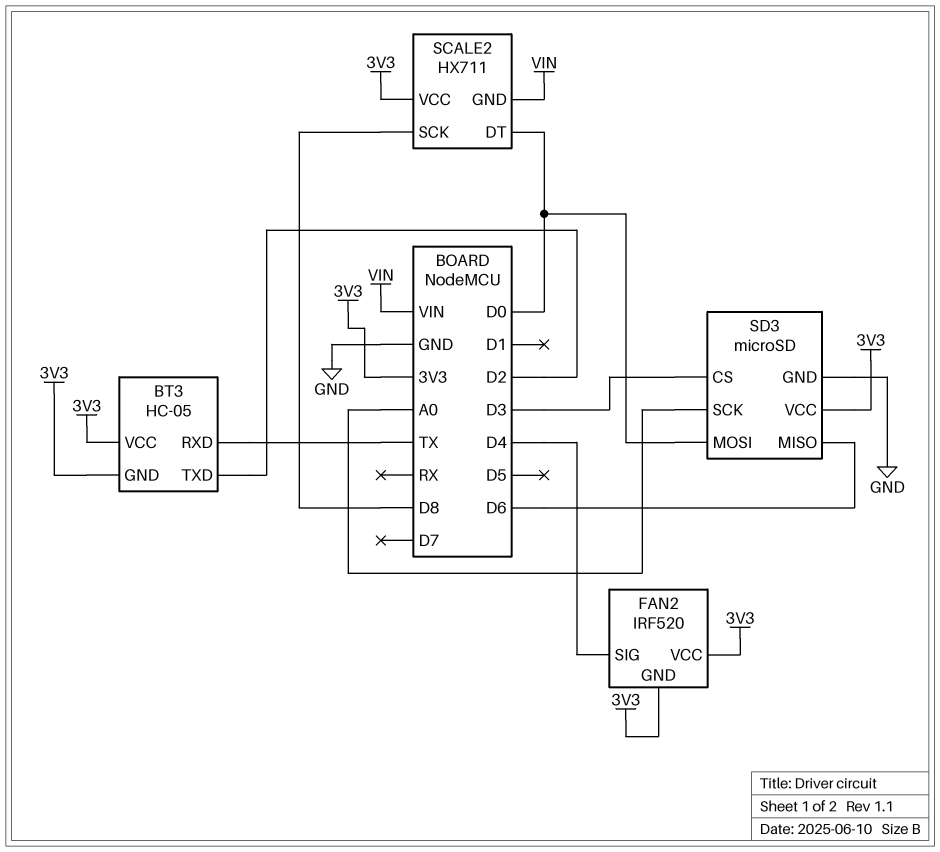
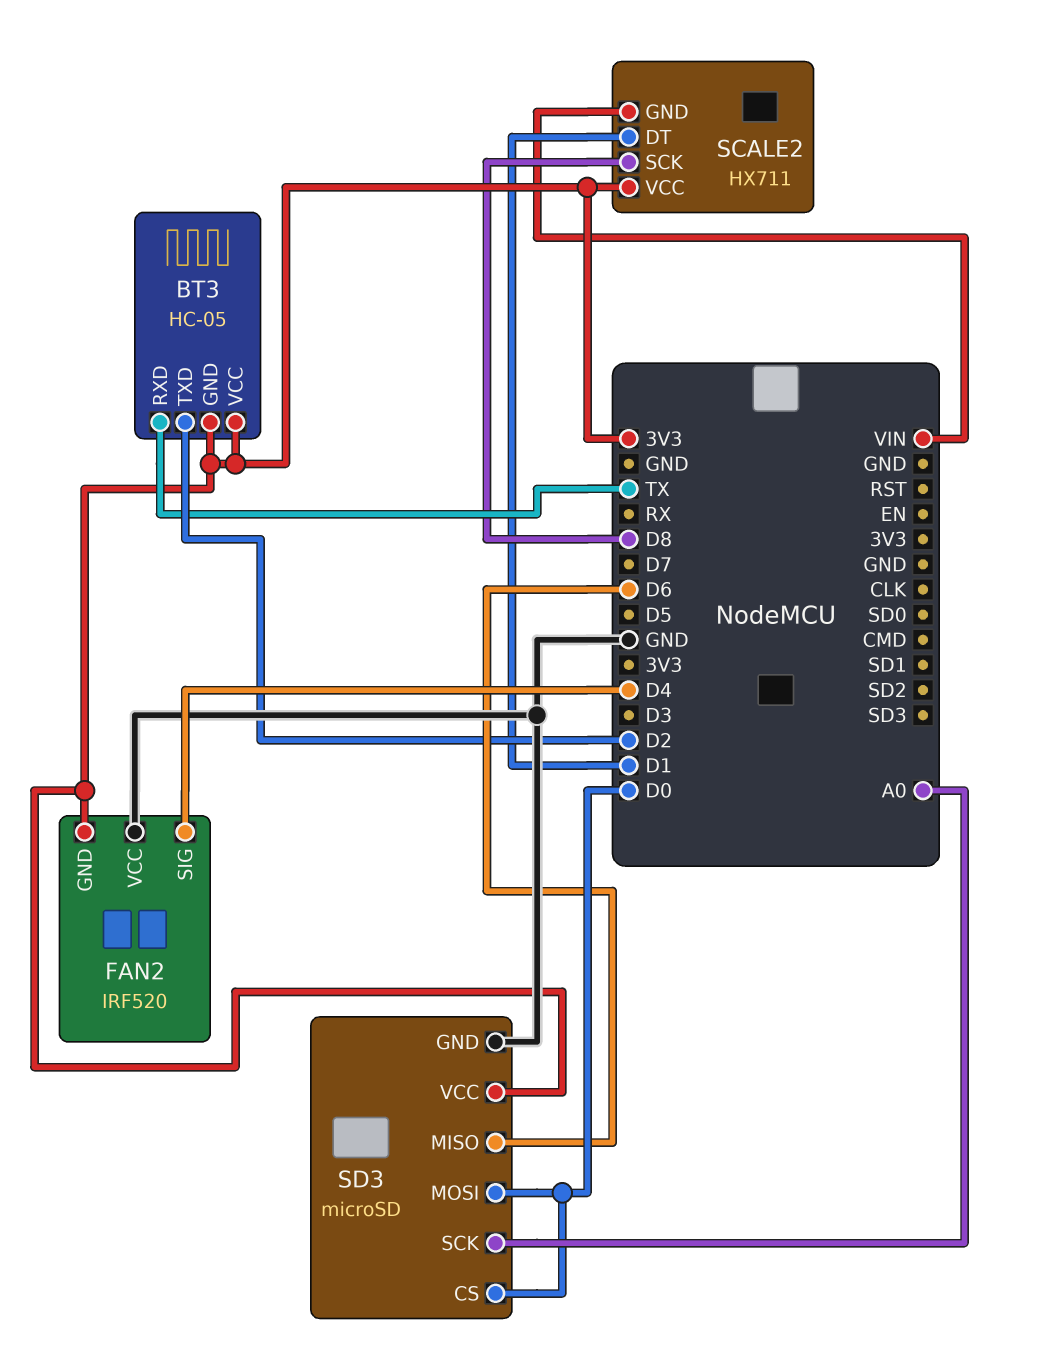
FAN2 pin VCC: 3V3 -> GND
SCALE2 pin DT: D0 -> D1
SD3 pin CS: D3 -> D0

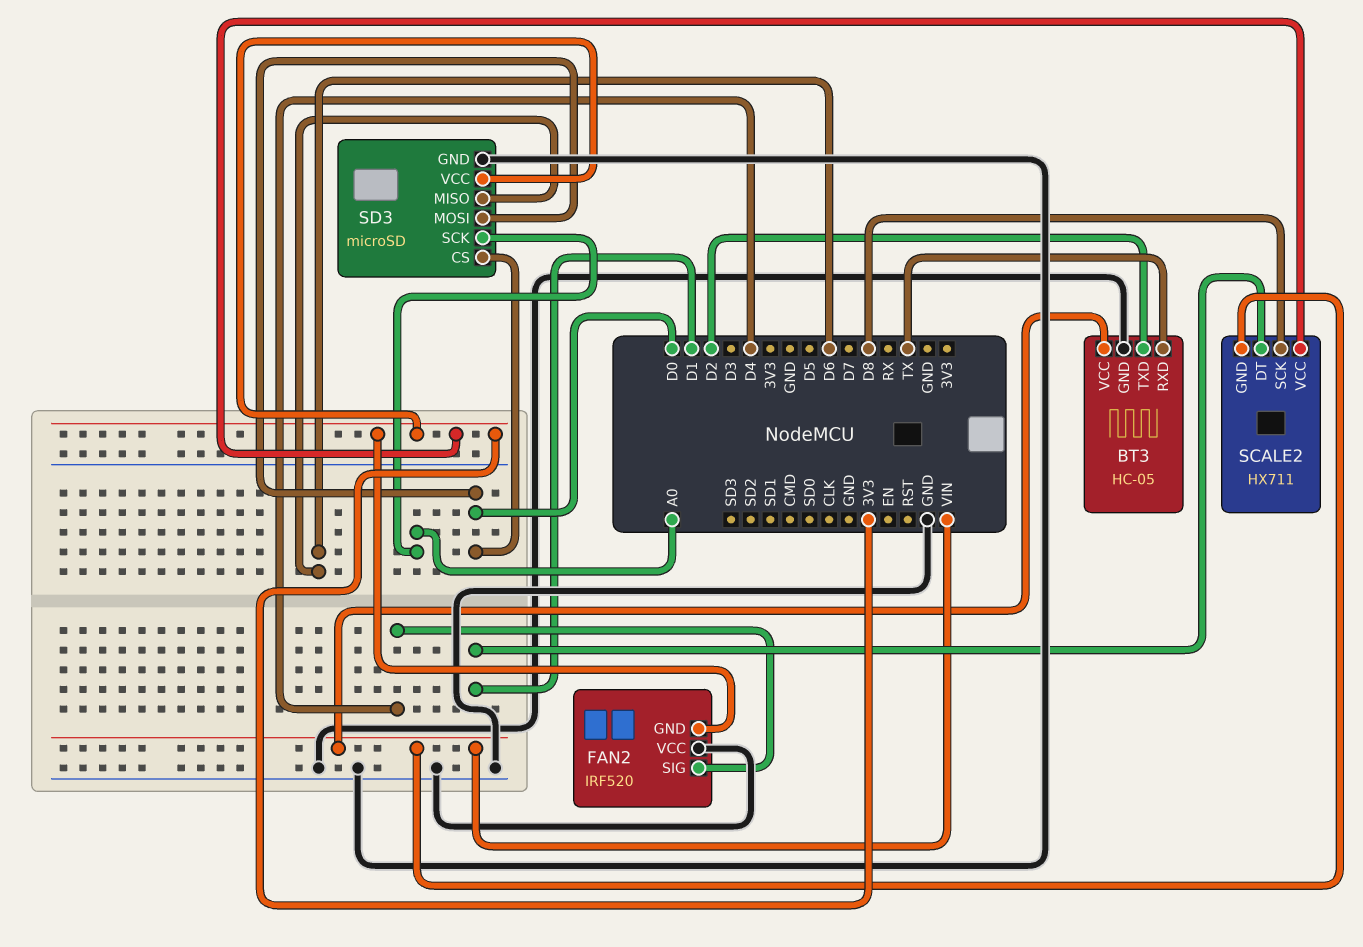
BT3 pin GND: 3V3 -> GND
BT3 pin VCC: 3V3 -> VIN

